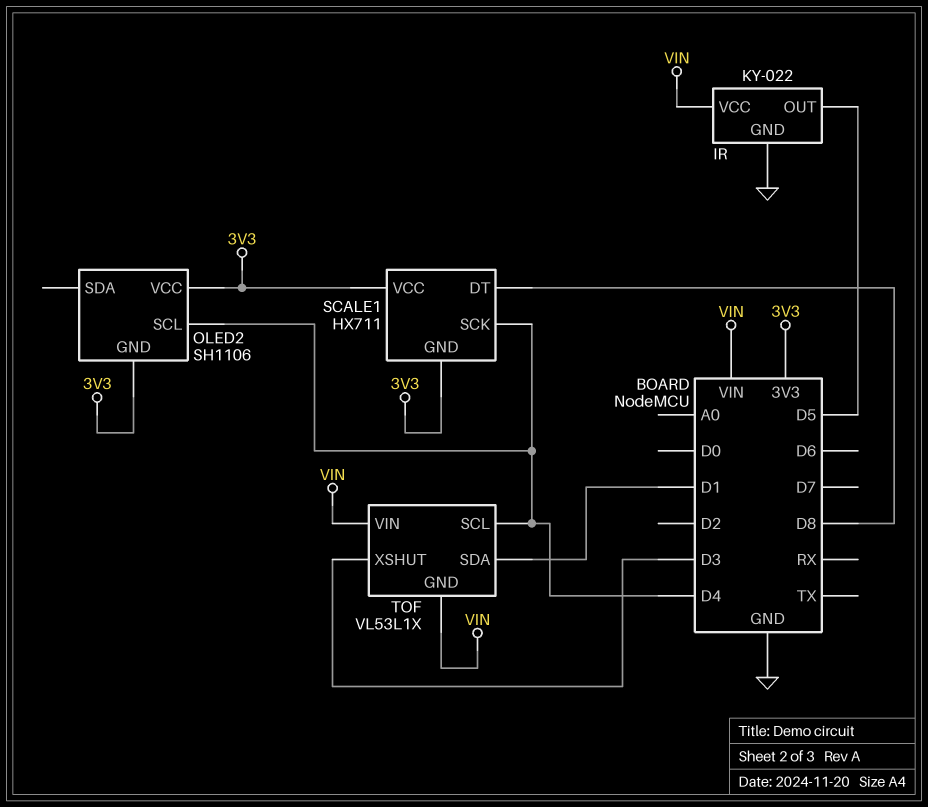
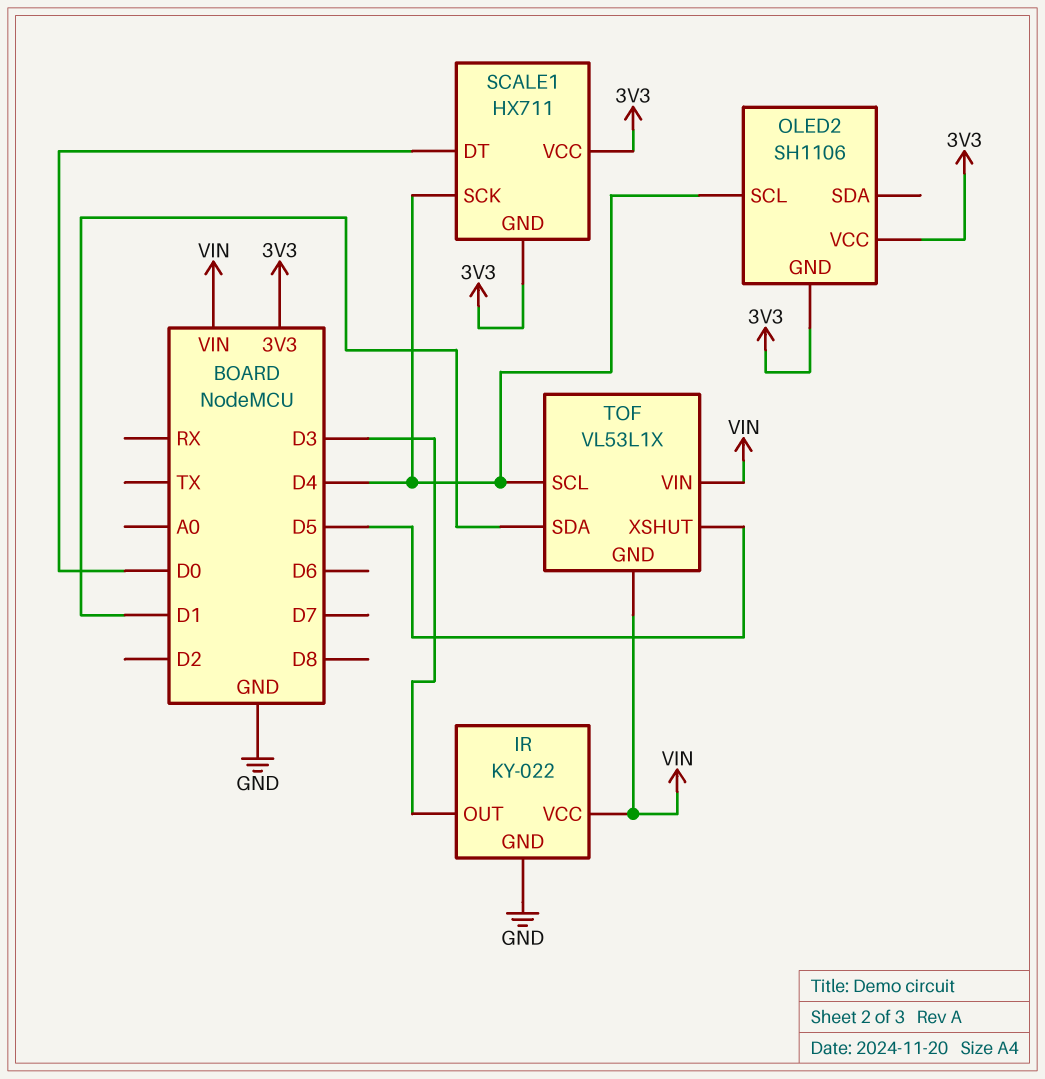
IR pin OUT: D5 -> D3
SCALE1 pin DT: D8 -> D0
TOF pin XSHUT: D3 -> D5

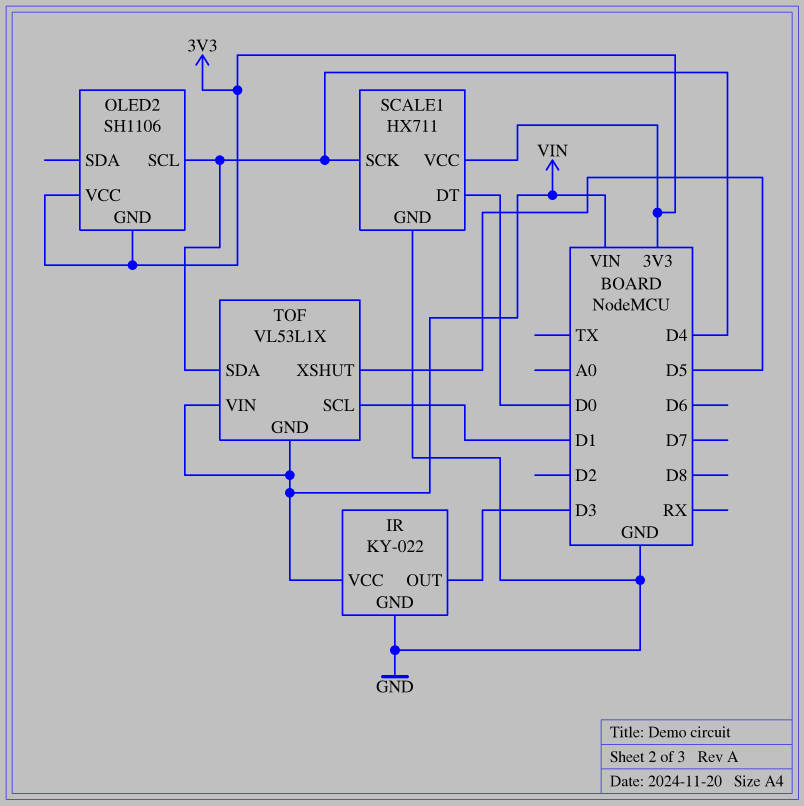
SCALE1 pin GND: 3V3 -> GND
TOF pin SCL: D4 -> D1
TOF pin SDA: D1 -> D4

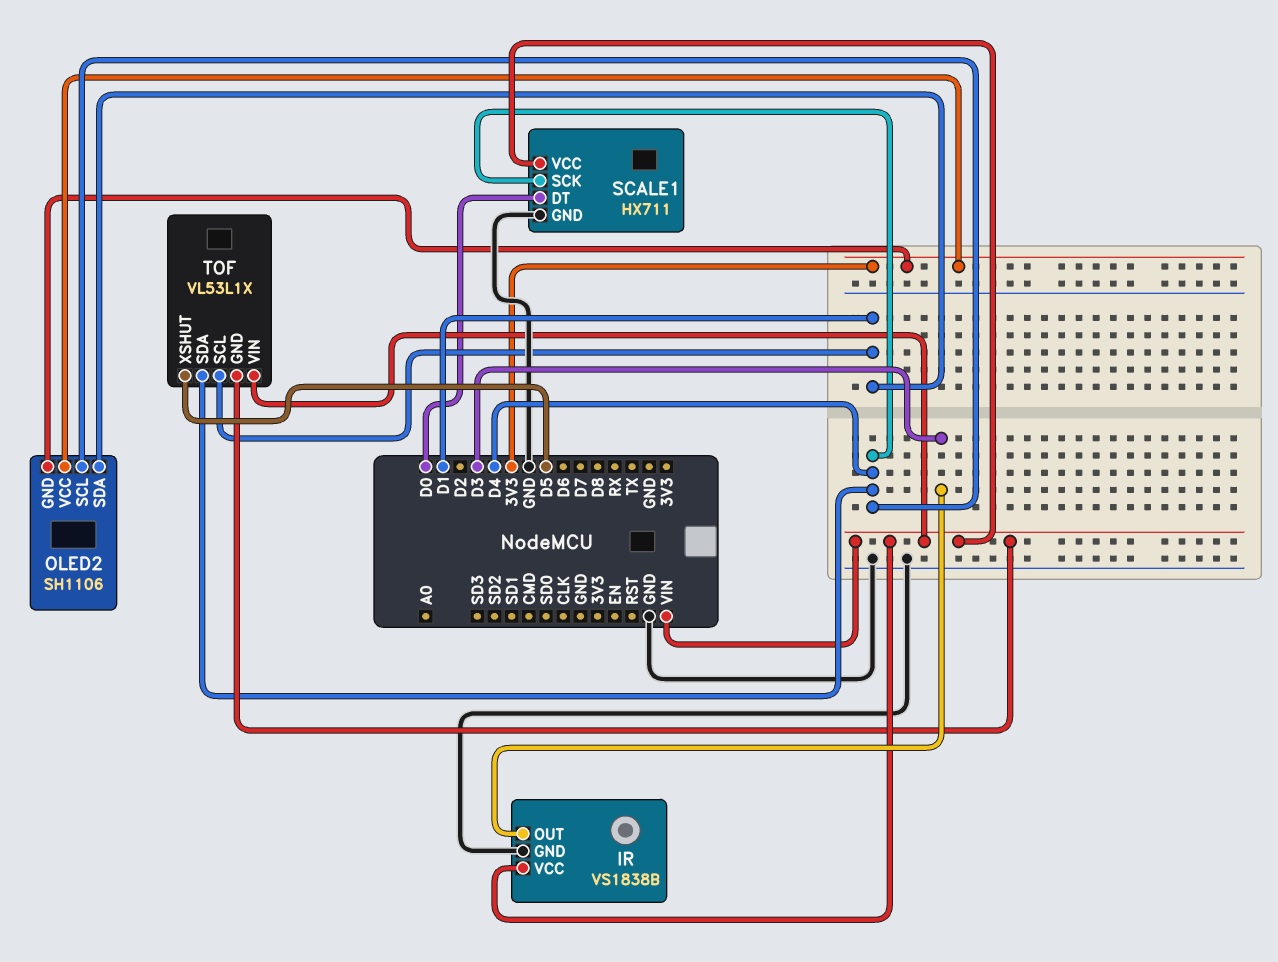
IR: KY-022 -> VS1838B
OLED2 pin SDA: none -> D1
SCALE1 pin VCC: 3V3 -> VIN

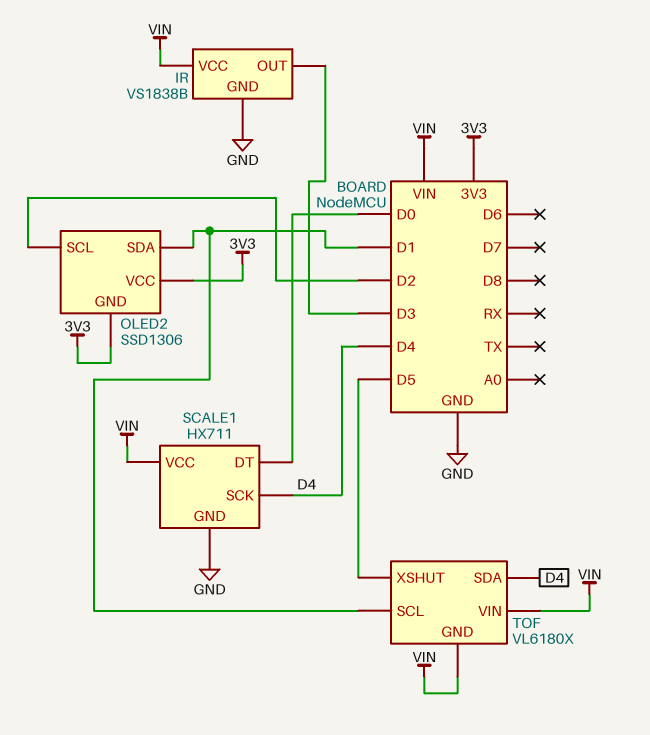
OLED2: SH1106 -> SSD1306
OLED2 pin SCL: D4 -> D2
TOF: VL53L1X -> VL6180X

